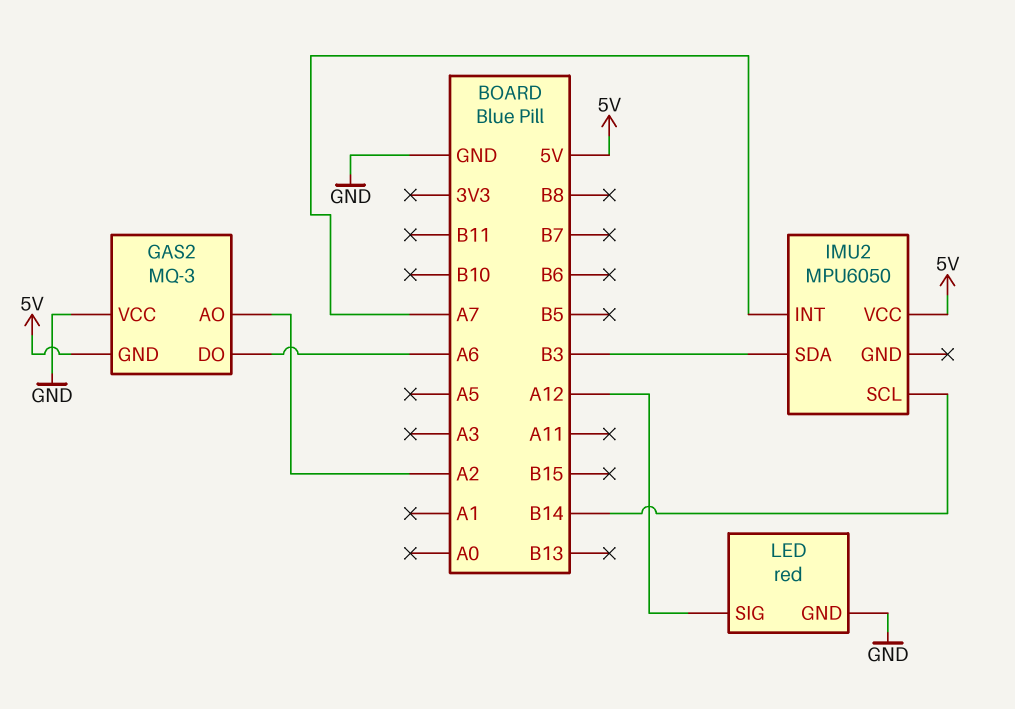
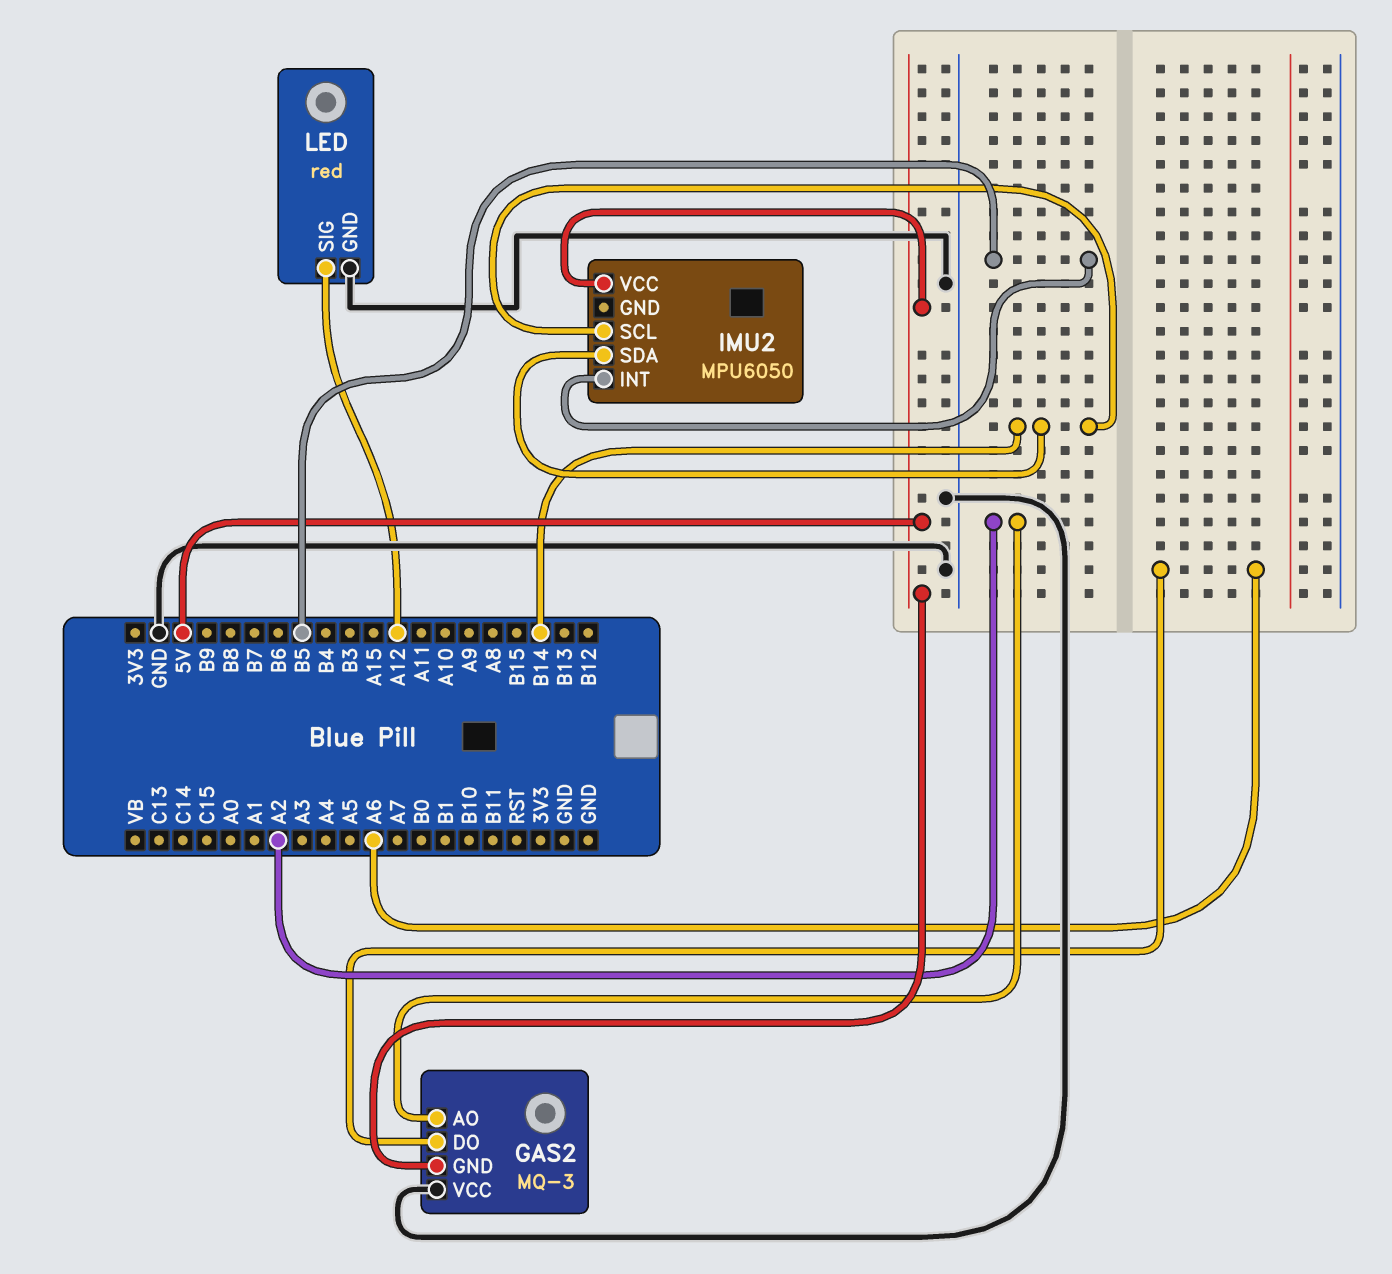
IMU2 pin INT: A7 -> B5
IMU2 pin SDA: B3 -> B14

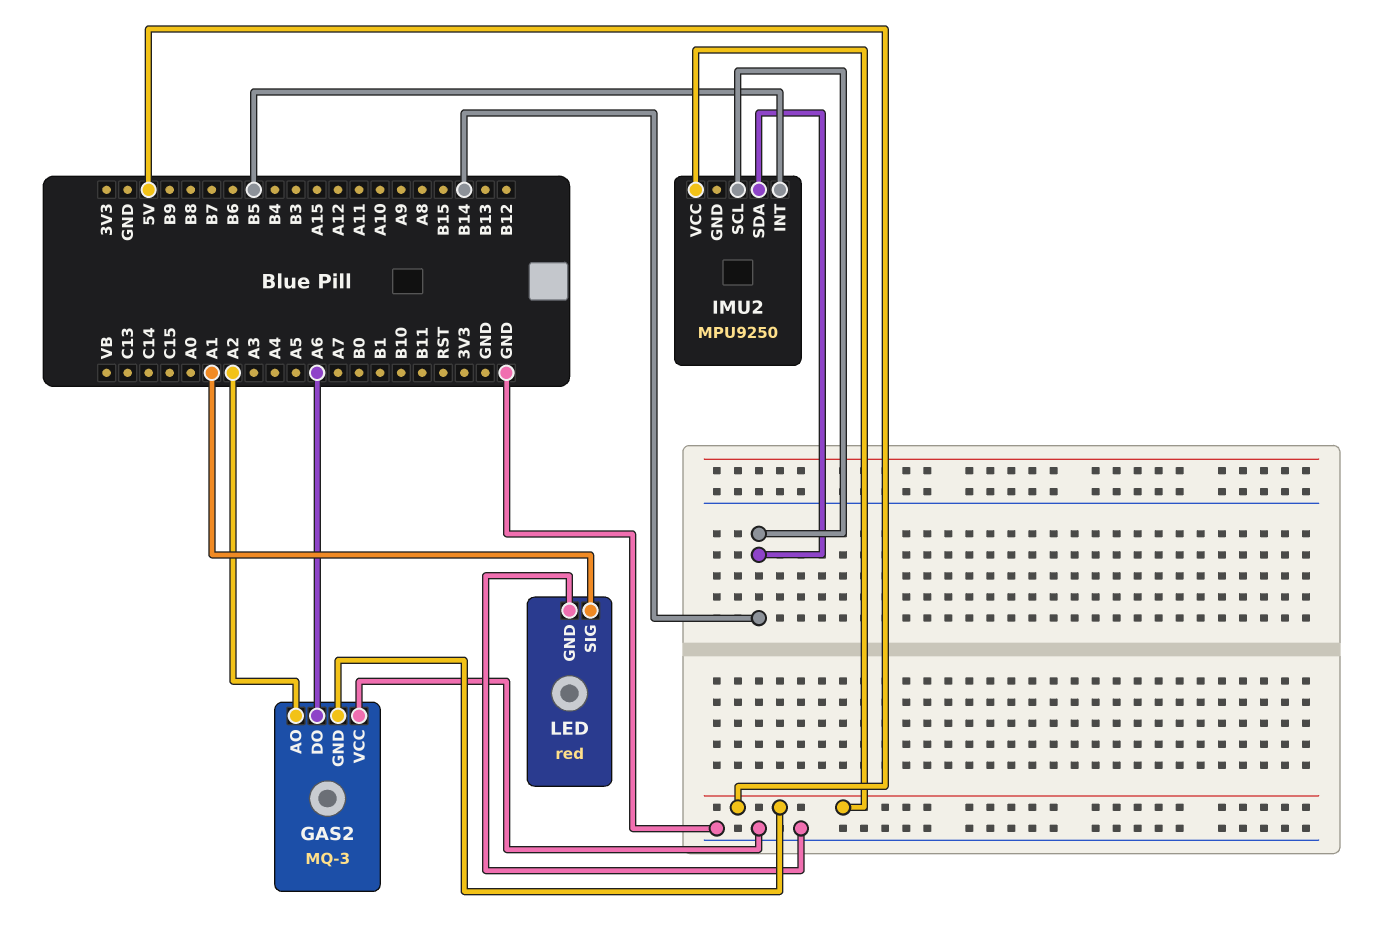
IMU2: MPU6050 -> MPU9250
LED pin SIG: A12 -> A1

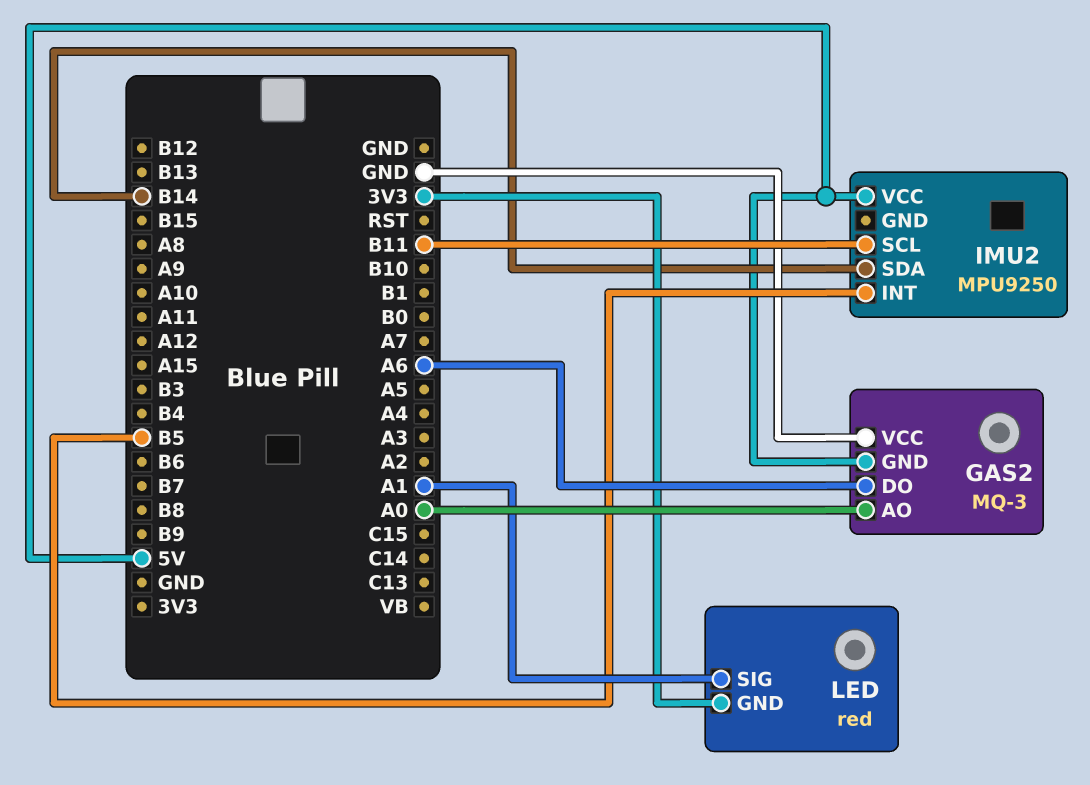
GAS2 pin AO: A2 -> A0
IMU2 pin SCL: B14 -> B11
LED pin GND: GND -> 3V3

